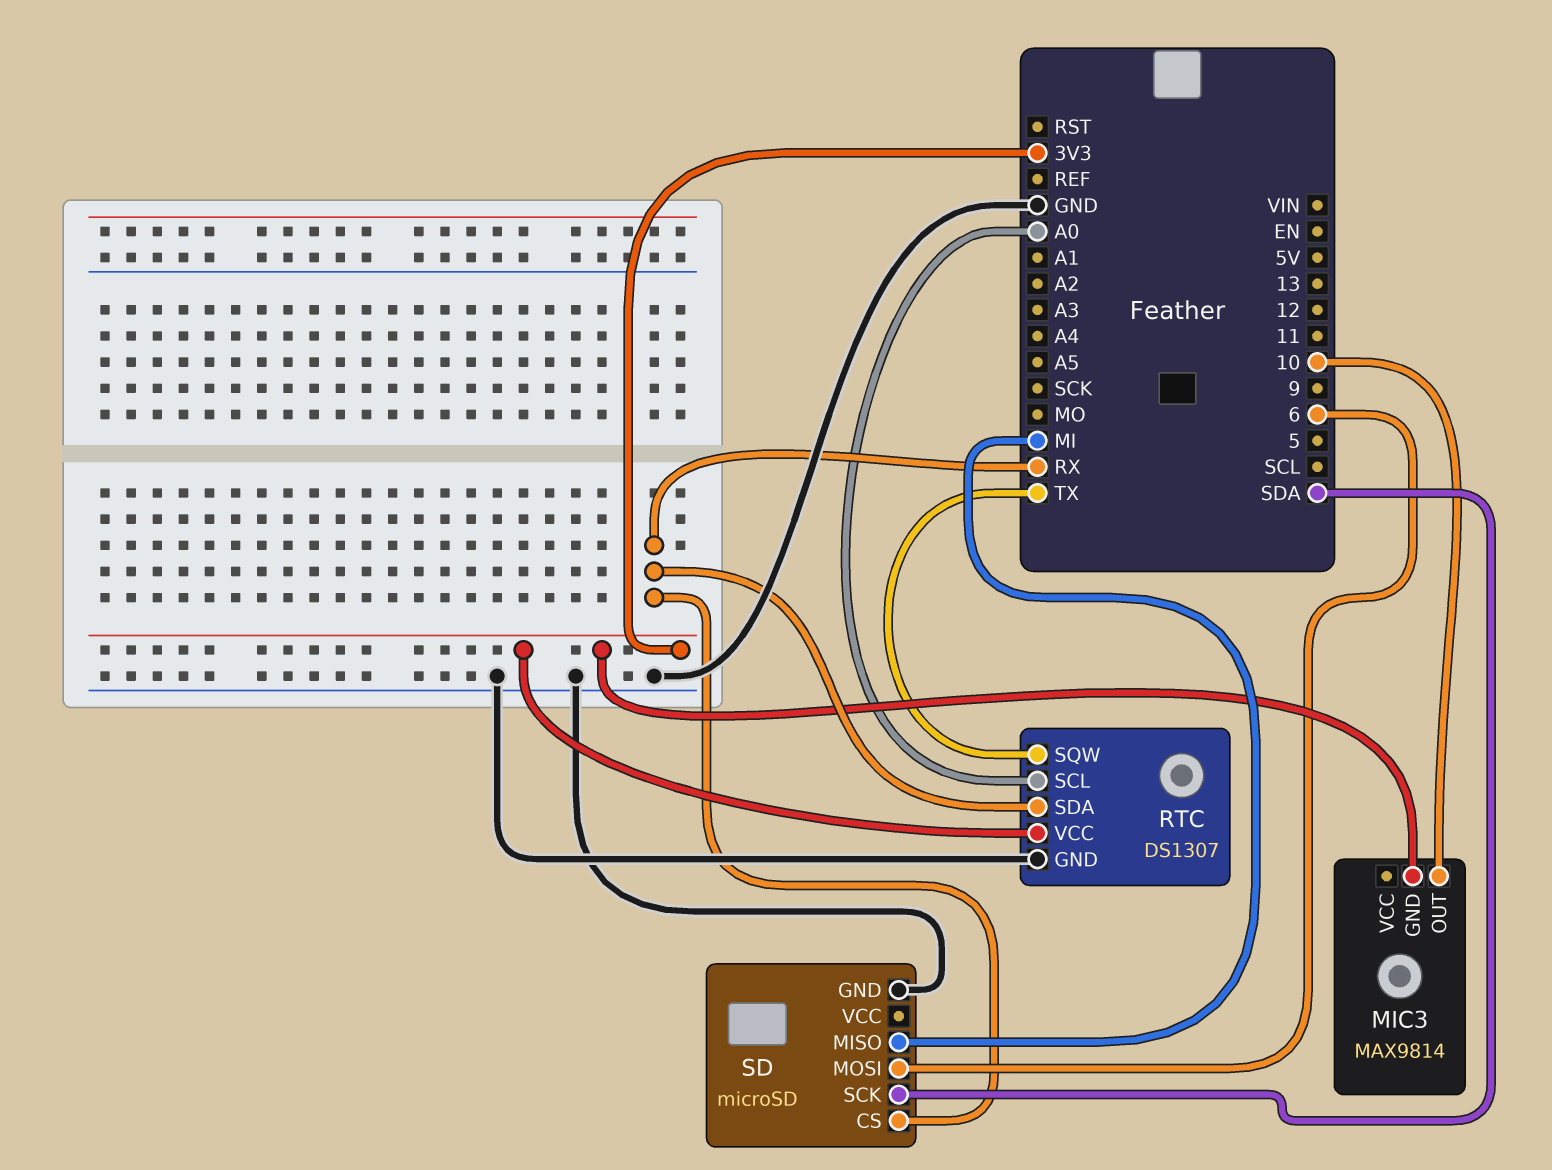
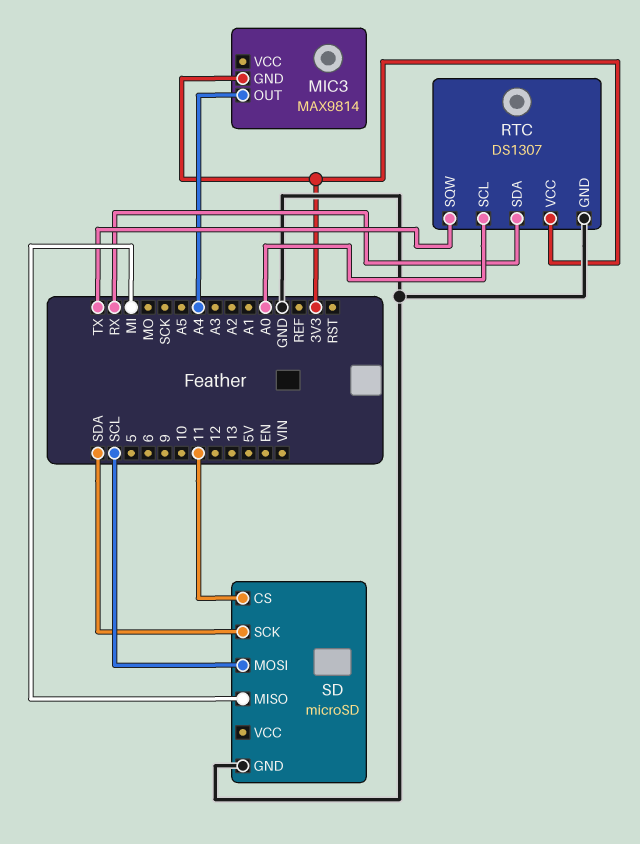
MIC3 pin OUT: 10 -> A4
SD pin CS: RX -> 11
SD pin MOSI: 6 -> SCL

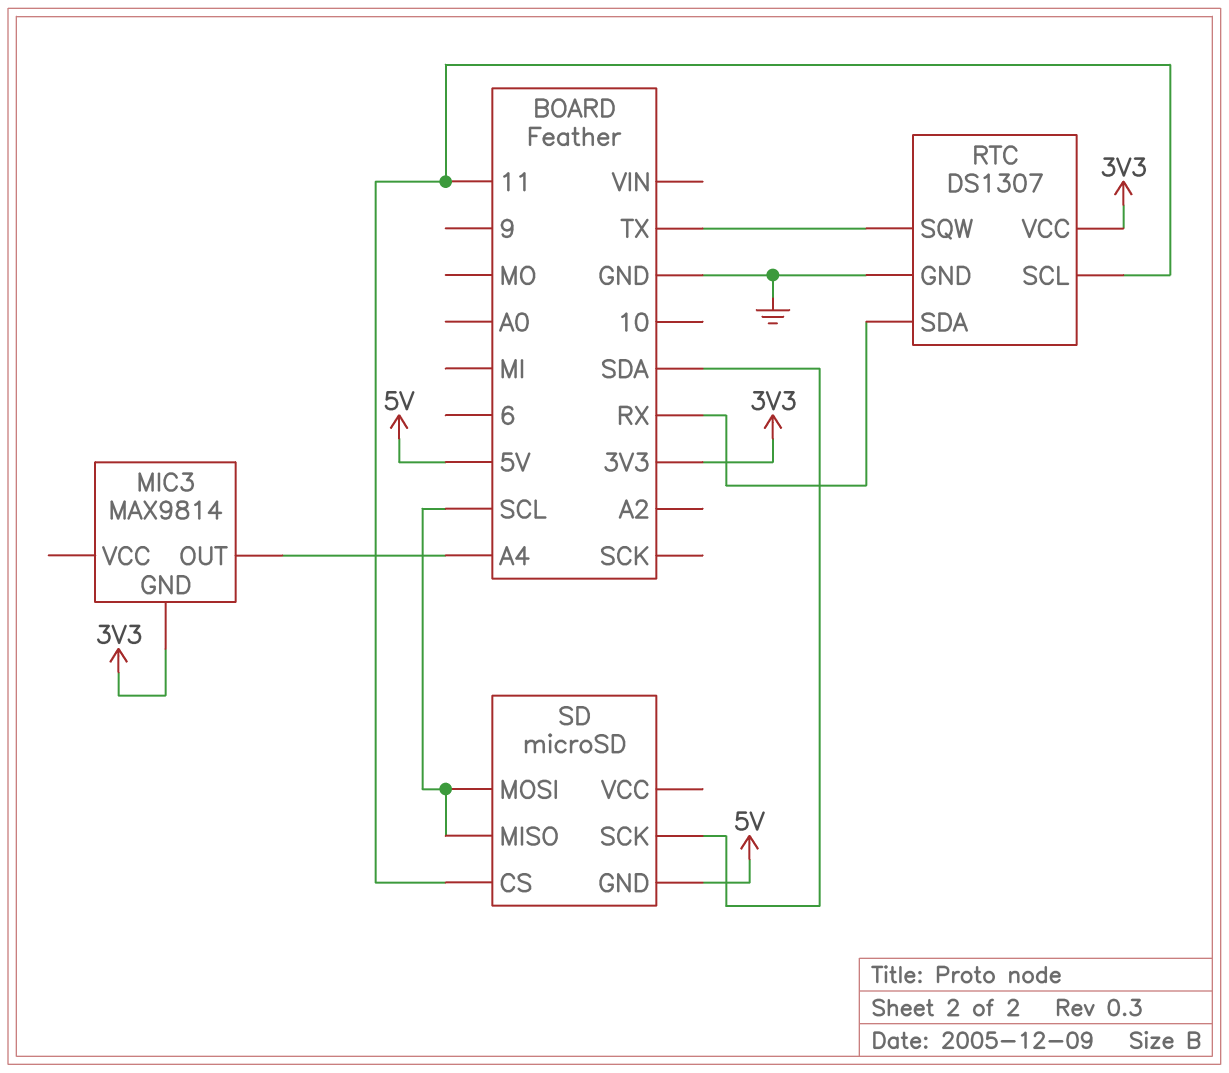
RTC pin SCL: A0 -> 11
SD pin GND: GND -> 5V
SD pin MISO: MI -> SCL

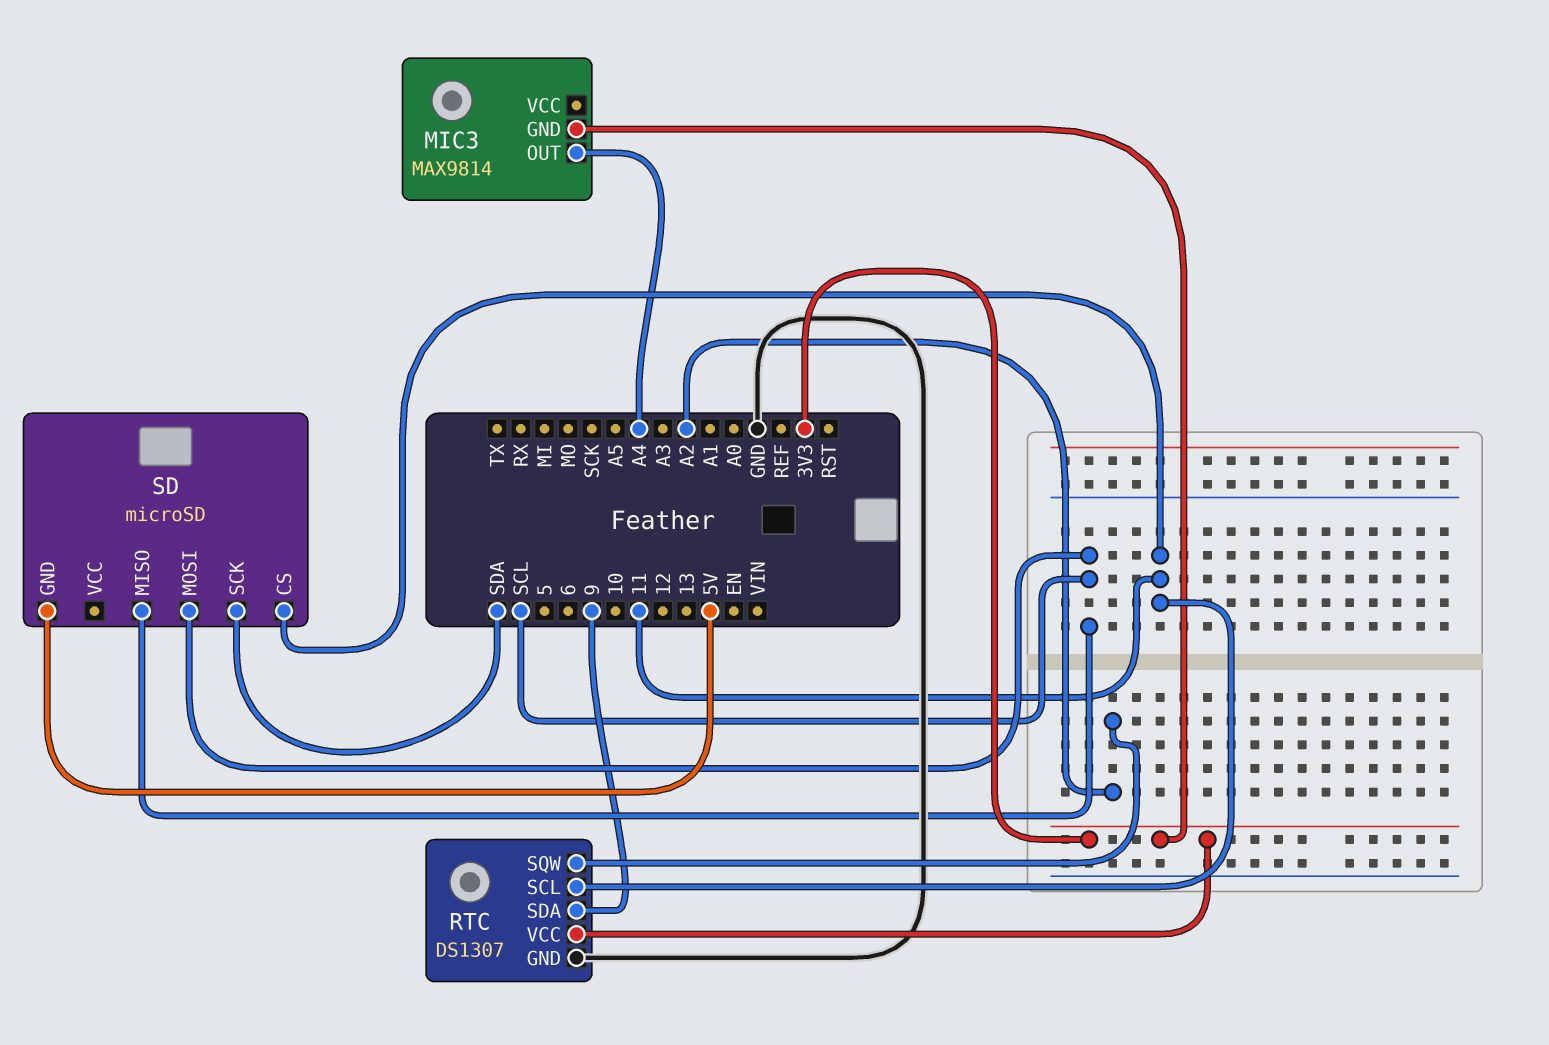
RTC pin SDA: RX -> 9
RTC pin SQW: TX -> A2

